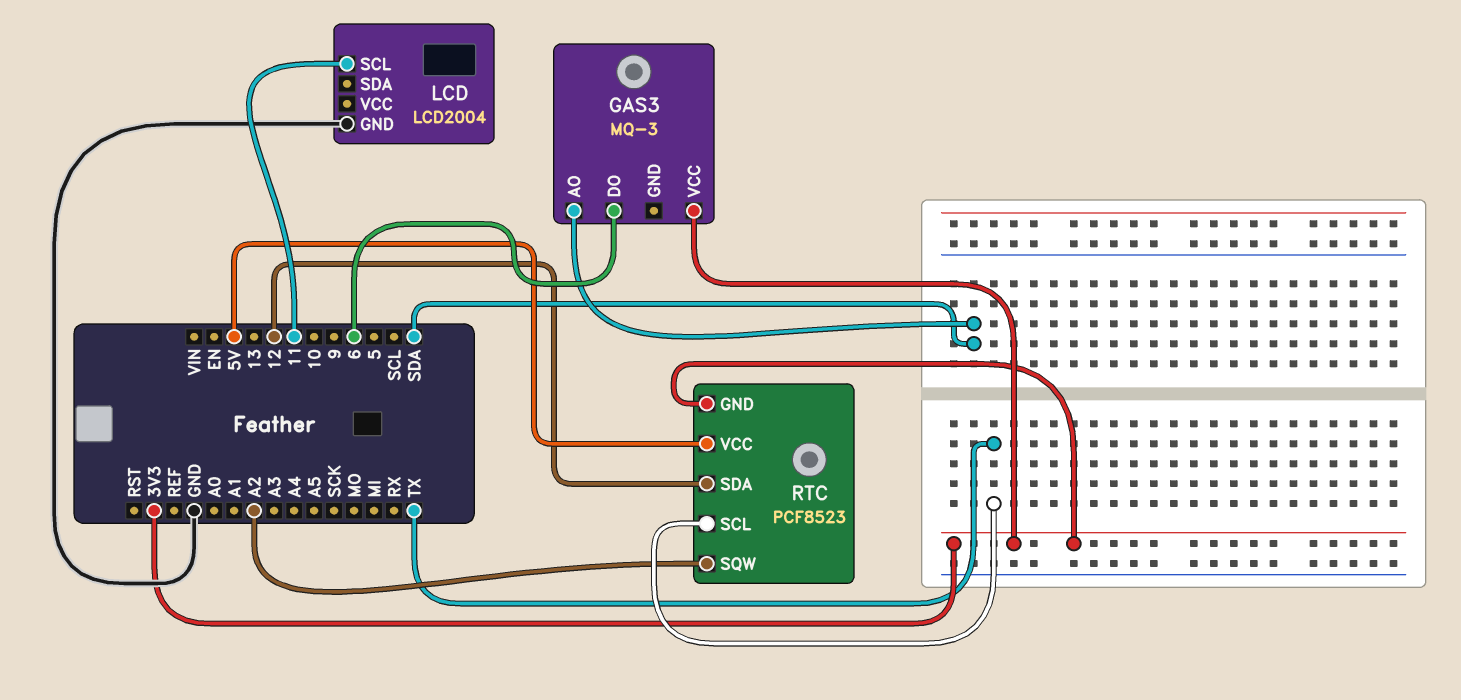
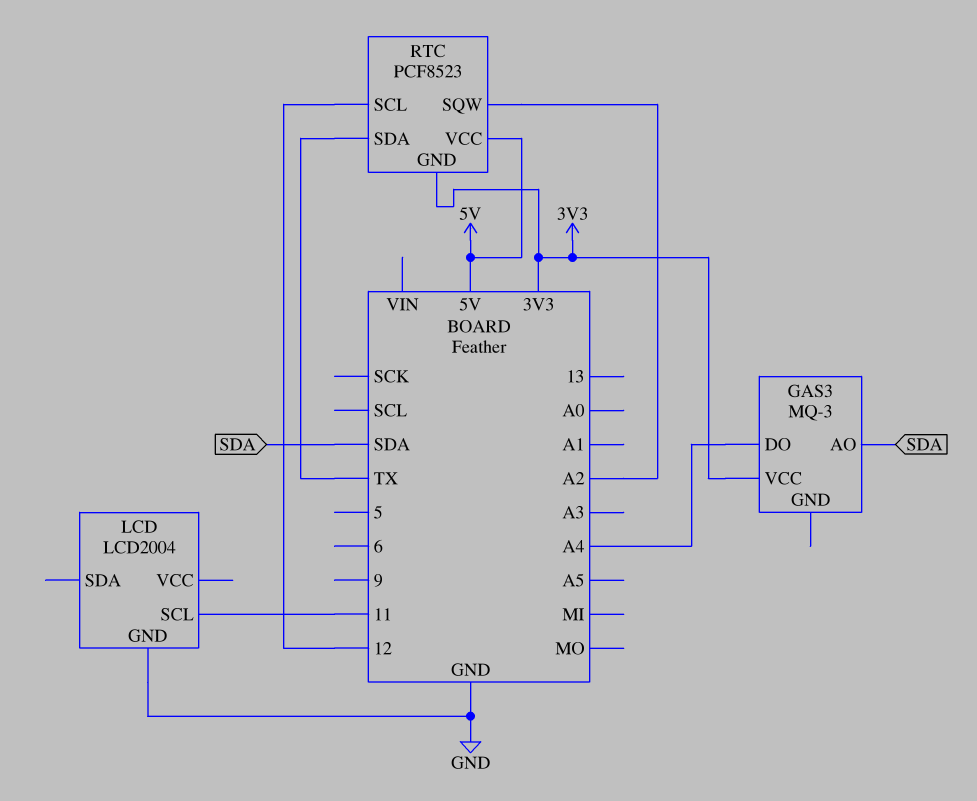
GAS3 pin DO: 6 -> A4
RTC pin SCL: TX -> 12
RTC pin SDA: 12 -> TX

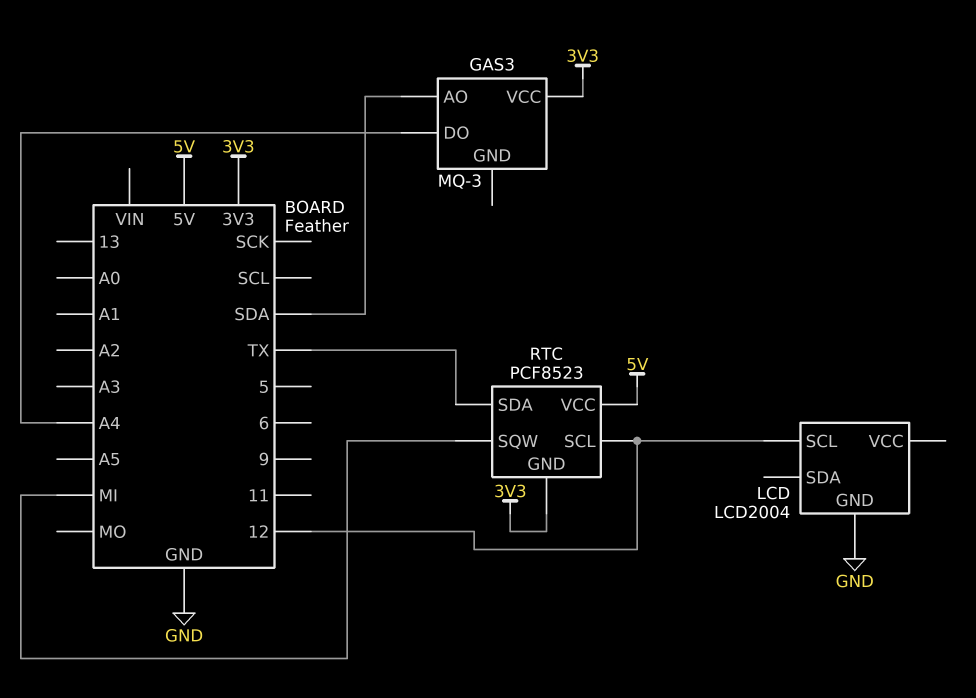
LCD pin SCL: 11 -> 12
RTC pin SQW: A2 -> MI

